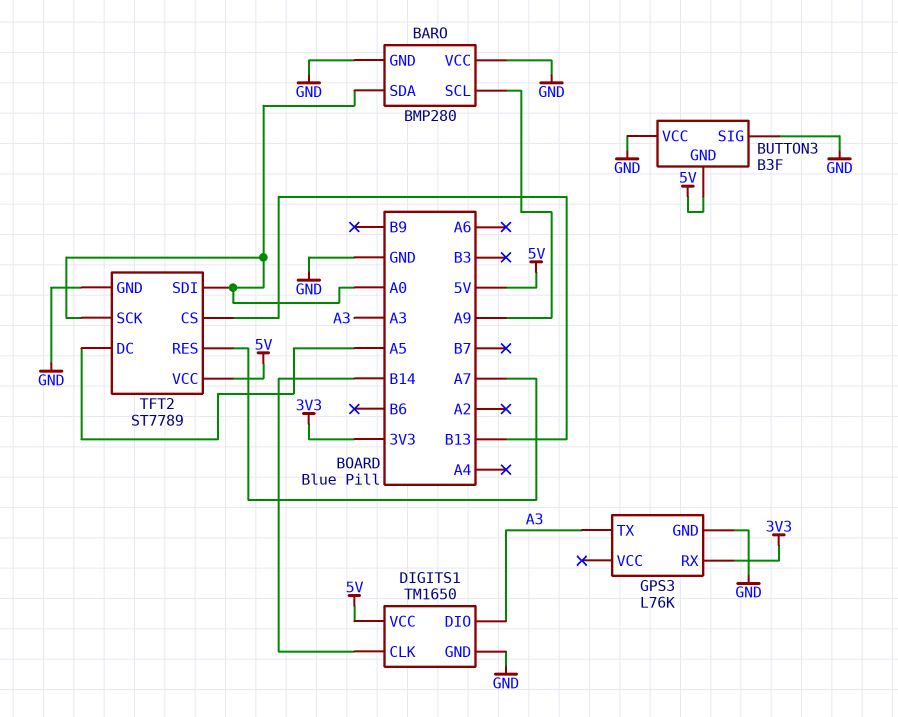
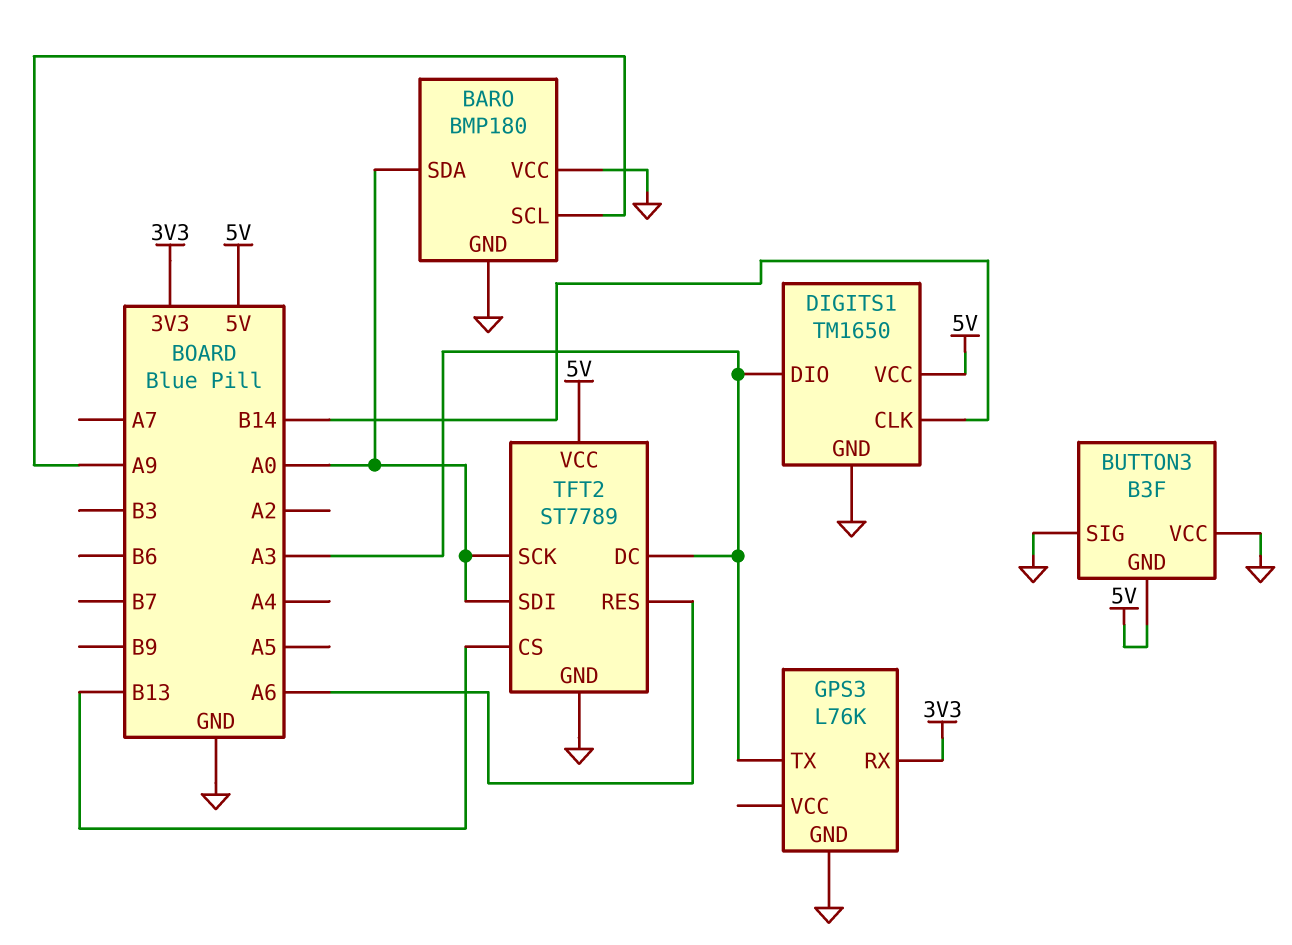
BARO: BMP280 -> BMP180
TFT2 pin DC: A5 -> A3
TFT2 pin RES: A7 -> A6

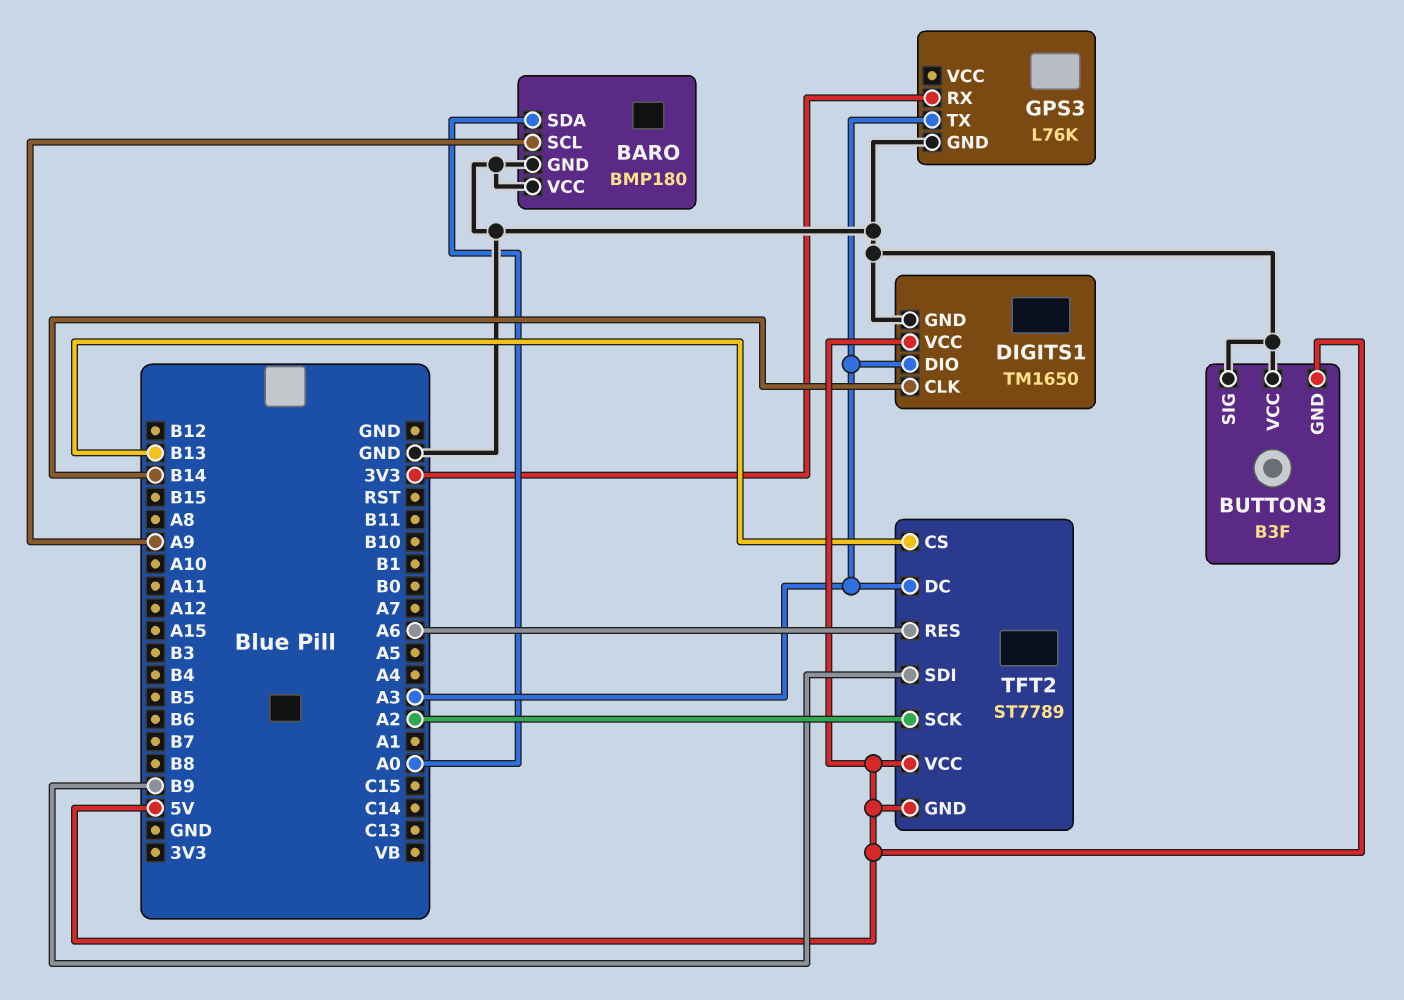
TFT2 pin GND: GND -> 5V
TFT2 pin SCK: A0 -> A2
TFT2 pin SDI: A0 -> B9

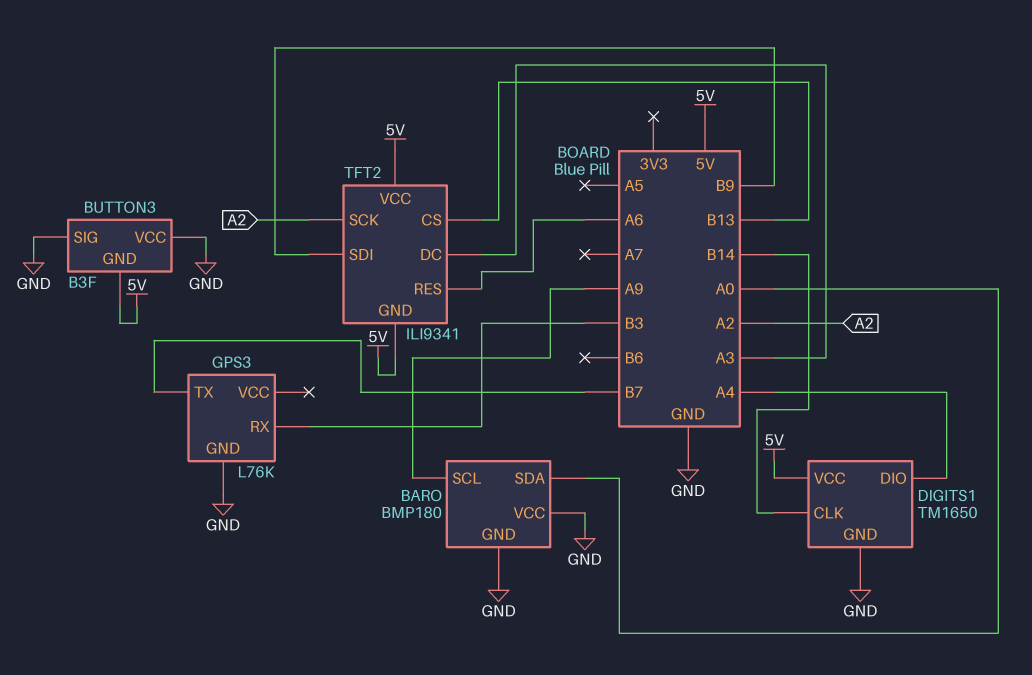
DIGITS1 pin DIO: A3 -> A4
GPS3 pin RX: 3V3 -> B3
GPS3 pin TX: A3 -> B7
TFT2: ST7789 -> ILI9341

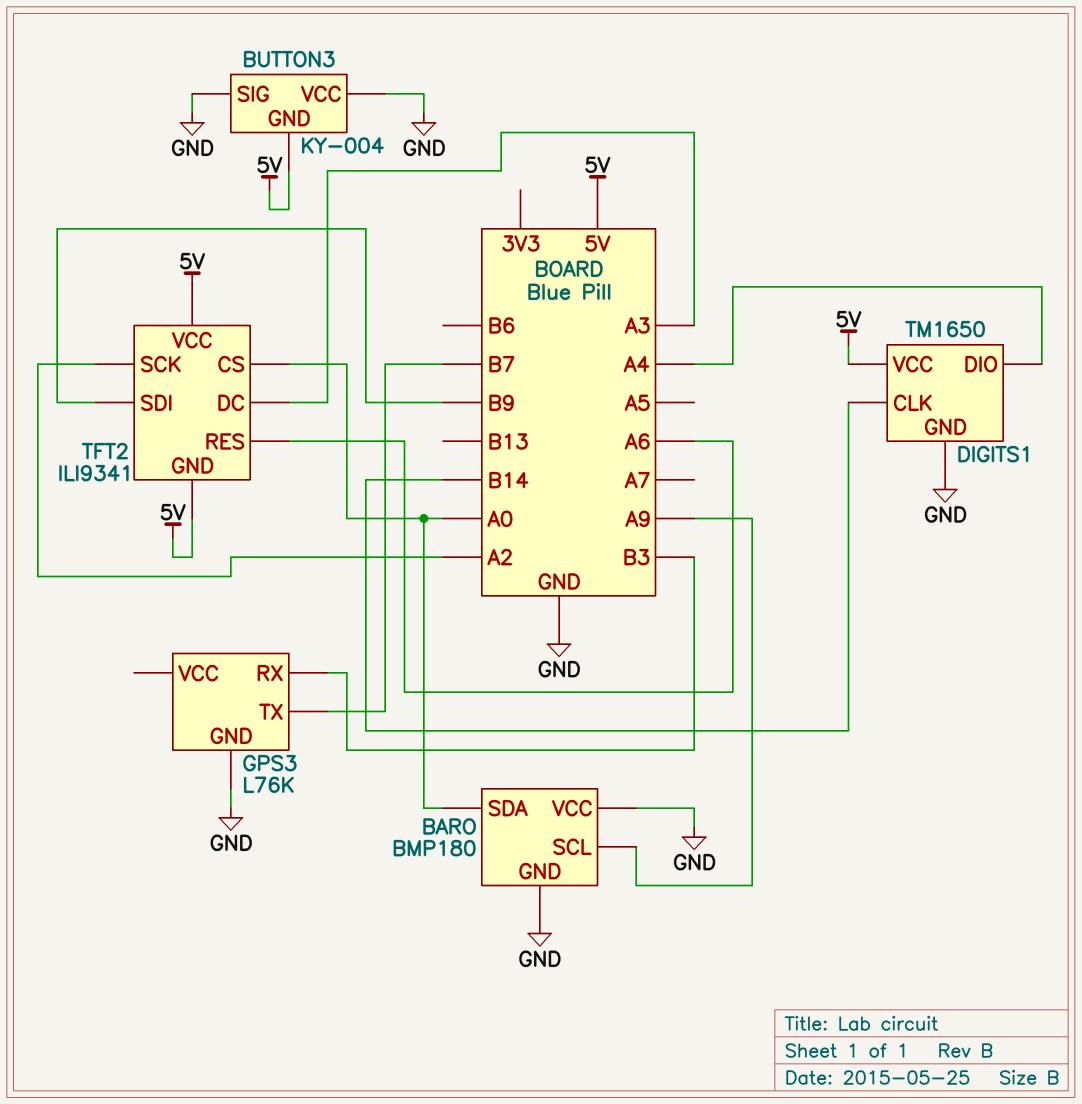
BUTTON3: B3F -> KY-004
TFT2 pin CS: B13 -> A0

